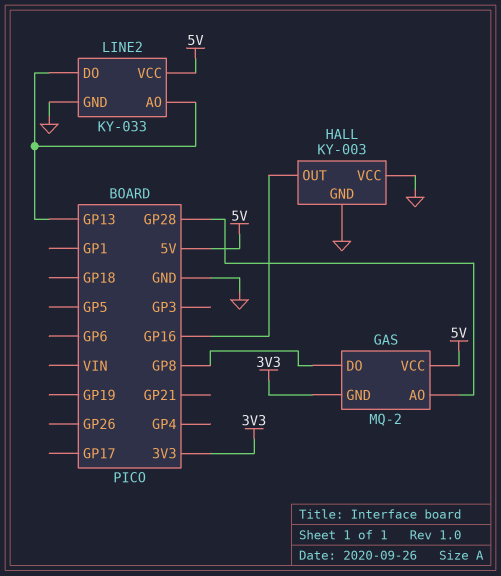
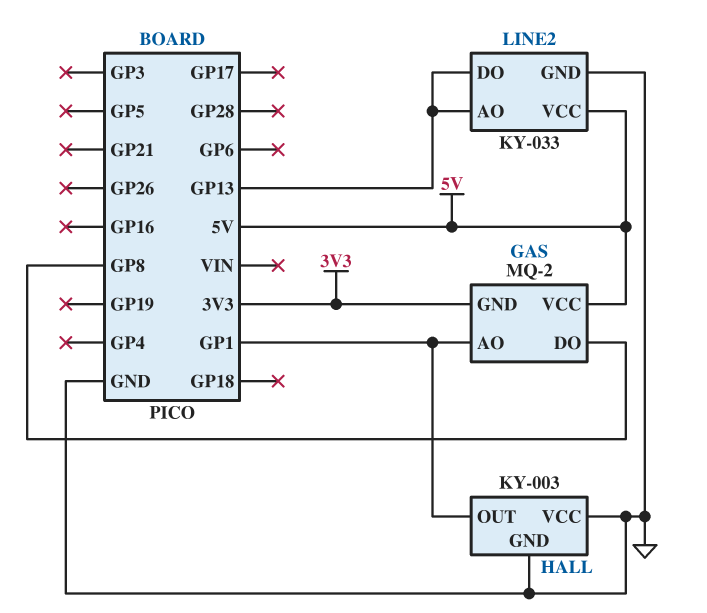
GAS pin AO: GP28 -> GP1
HALL pin OUT: GP16 -> GP1

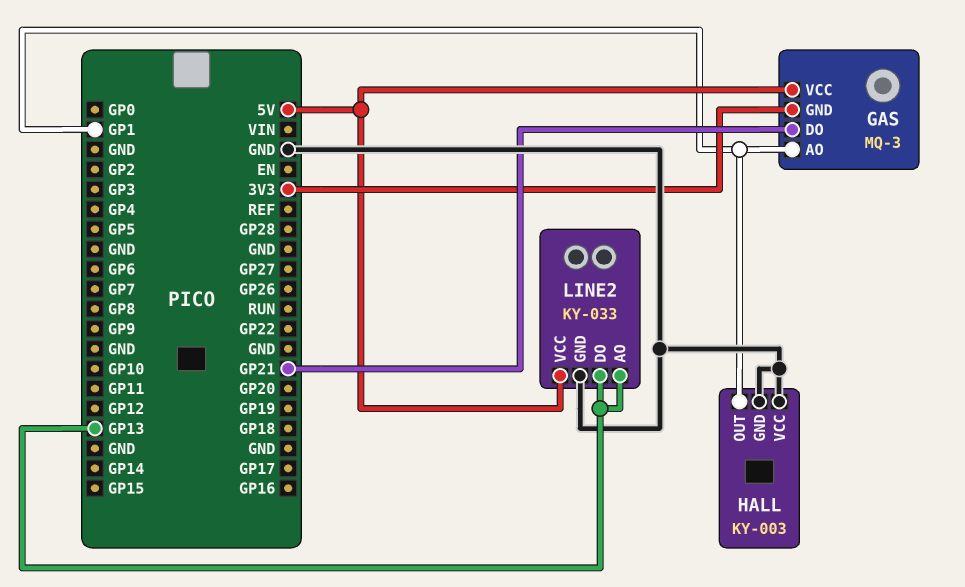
GAS: MQ-2 -> MQ-3
GAS pin DO: GP8 -> GP21

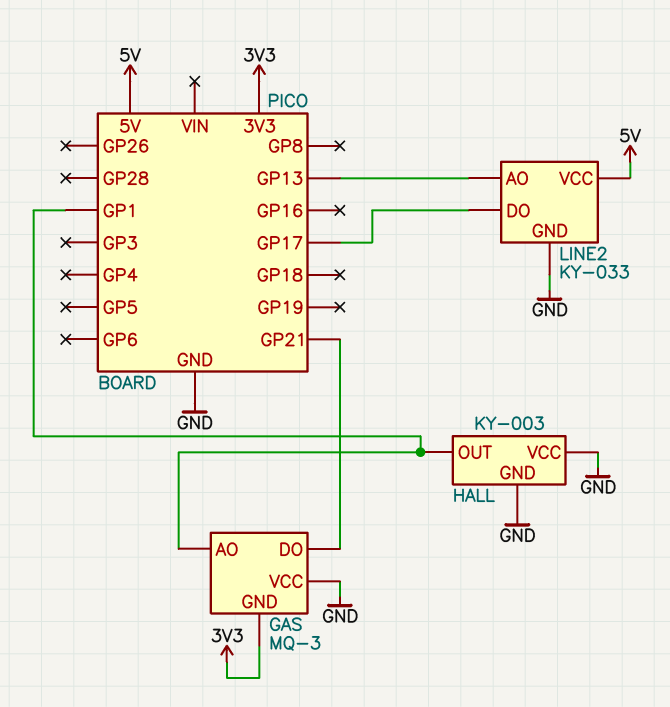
GAS pin VCC: 5V -> GND
LINE2 pin DO: GP13 -> GP17

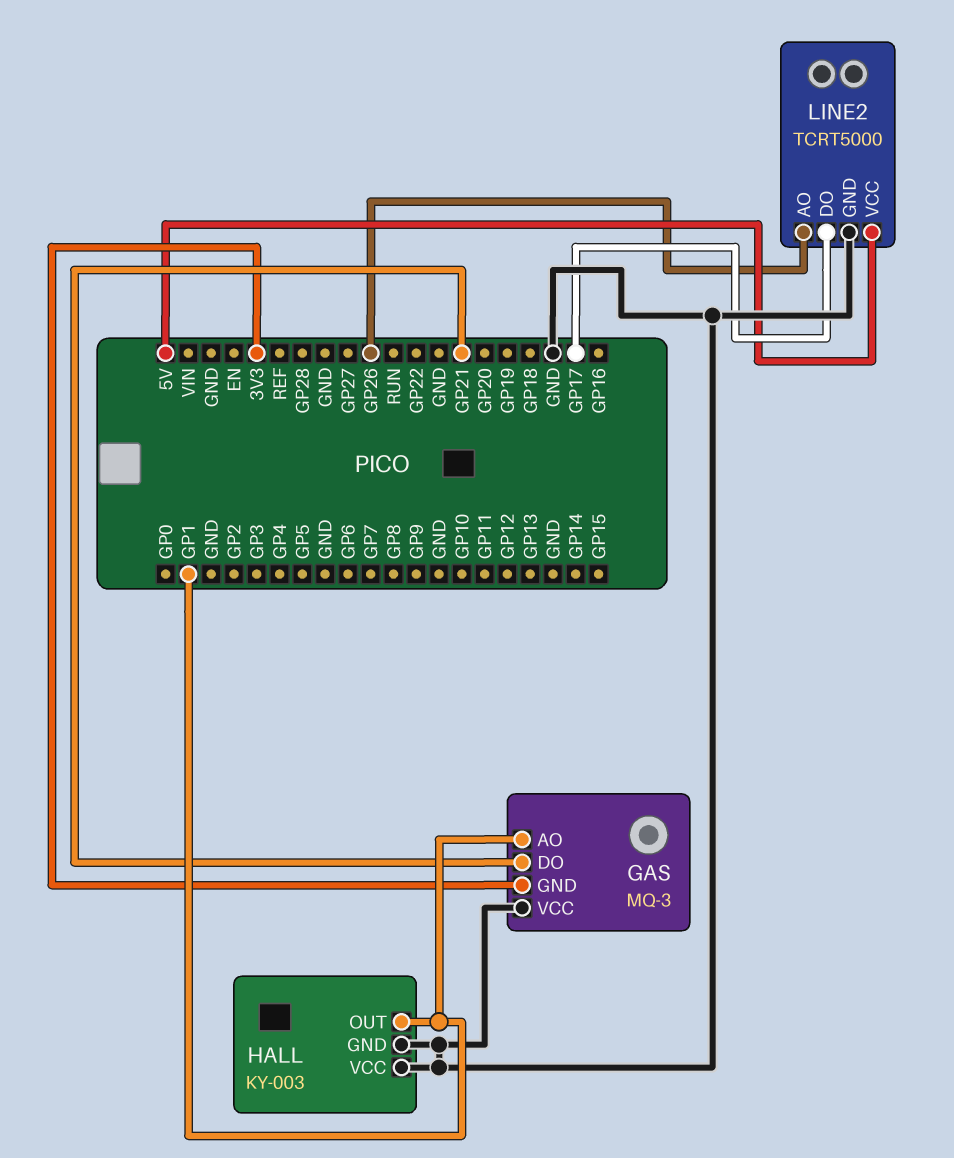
LINE2: KY-033 -> TCRT5000
LINE2 pin AO: GP13 -> GP26

